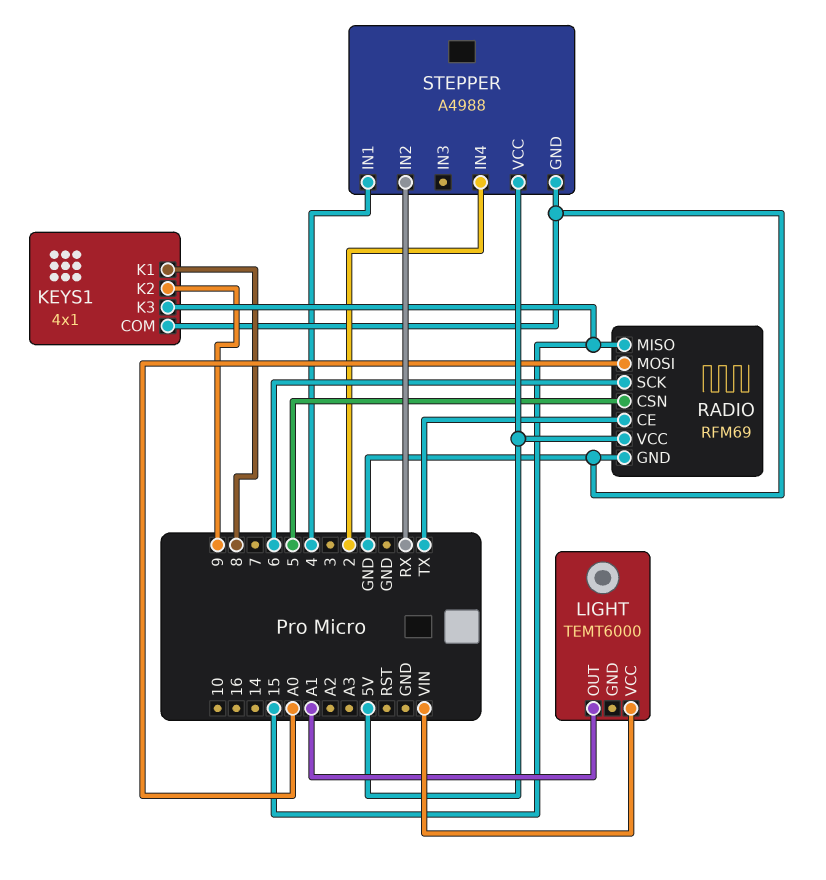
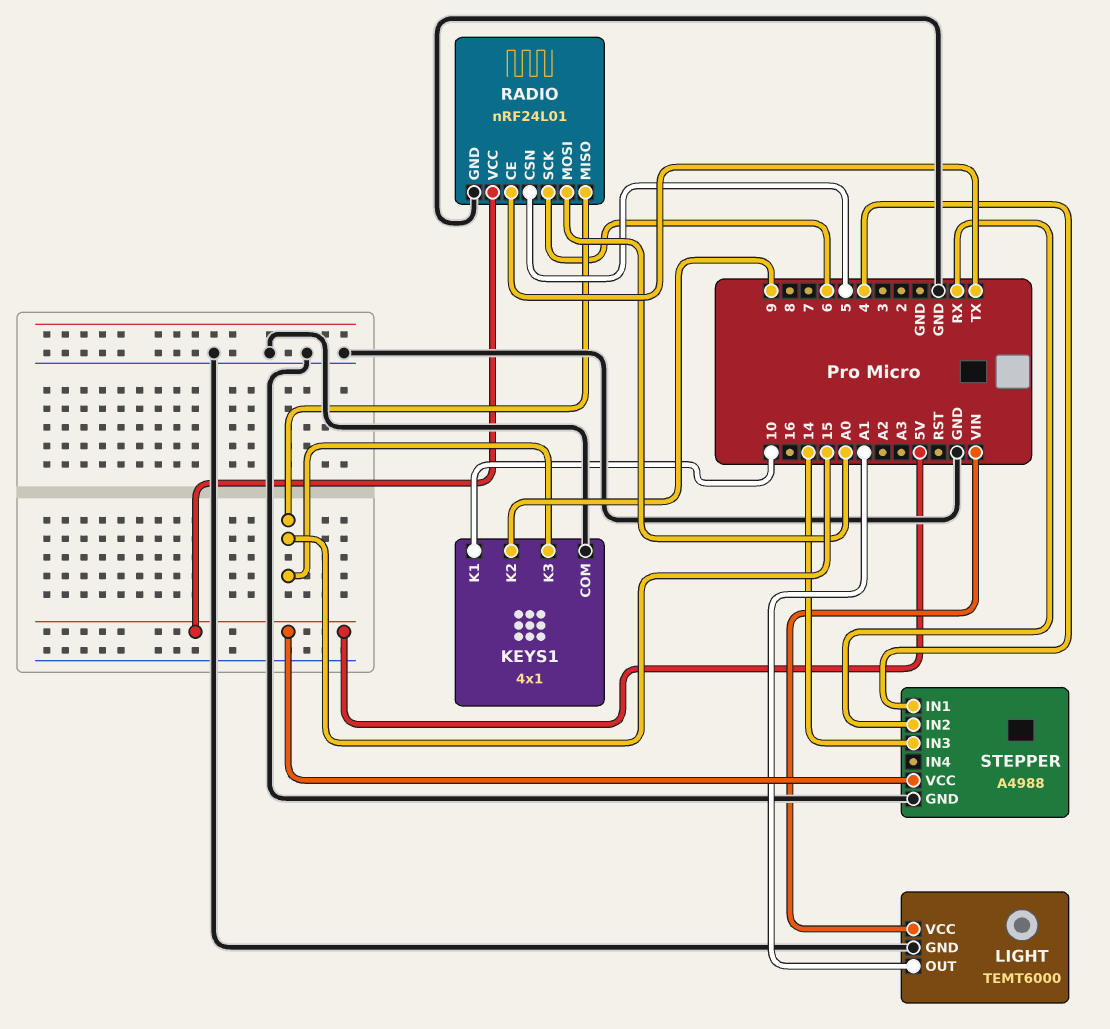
KEYS1 pin K1: 8 -> 10
LIGHT pin GND: none -> GND
RADIO: RFM69 -> nRF24L01
STEPPER pin IN3: none -> 14
STEPPER pin IN4: 2 -> none

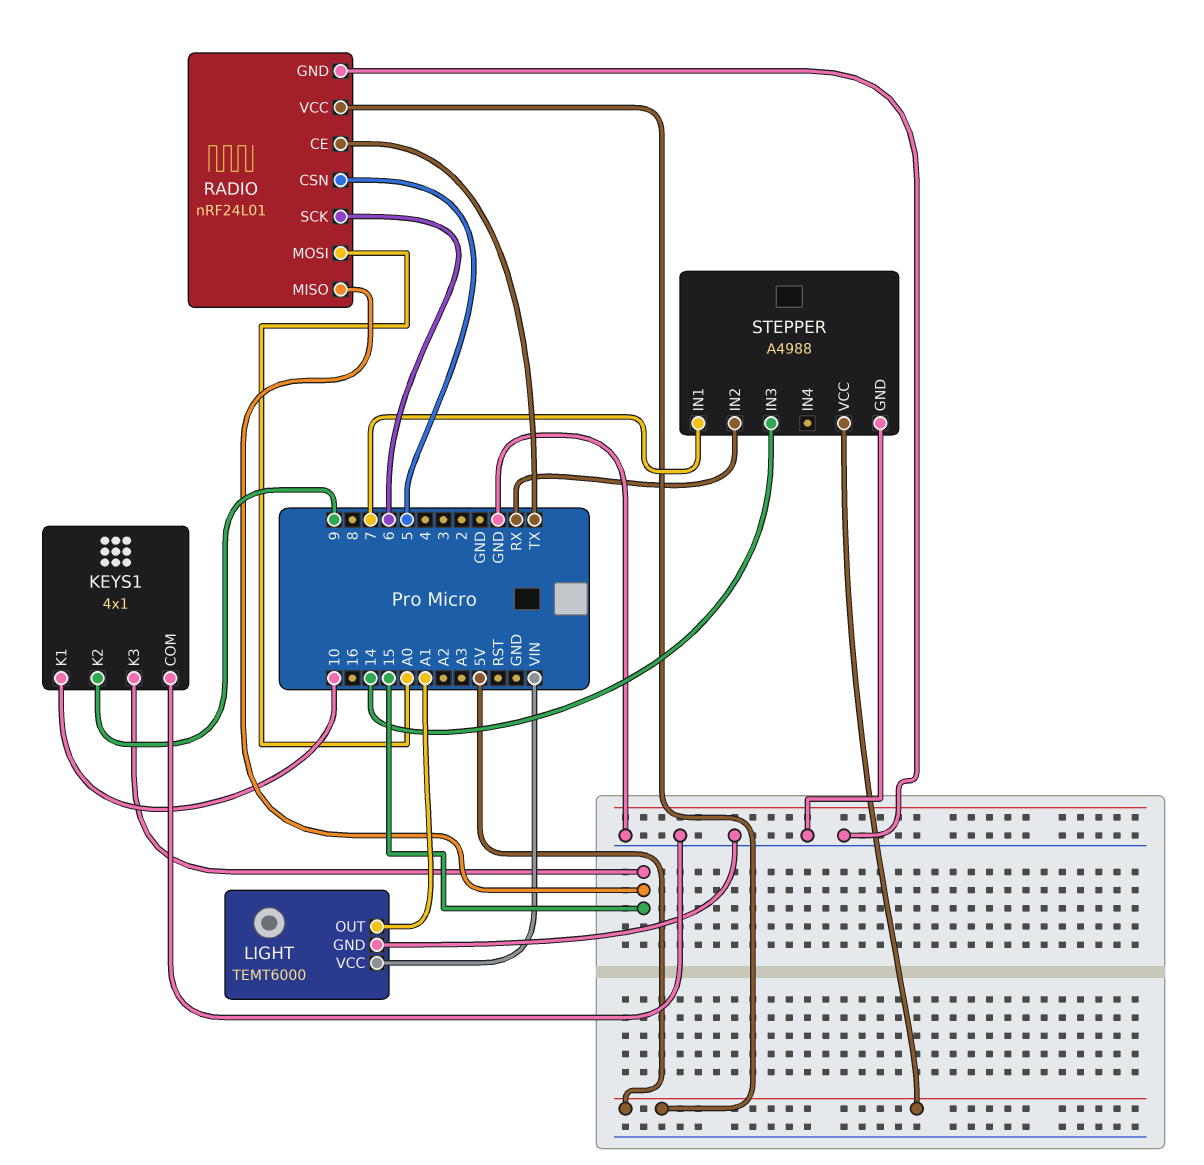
STEPPER pin IN1: 4 -> 7

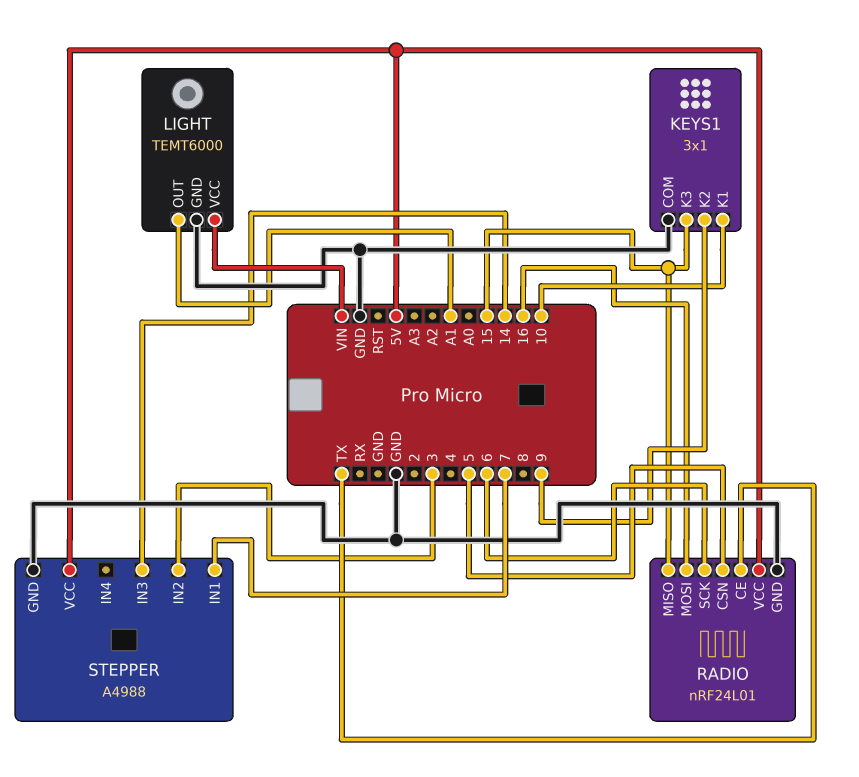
KEYS1: 4x1 -> 3x1
RADIO pin MOSI: A0 -> 16
STEPPER pin IN2: RX -> 3

